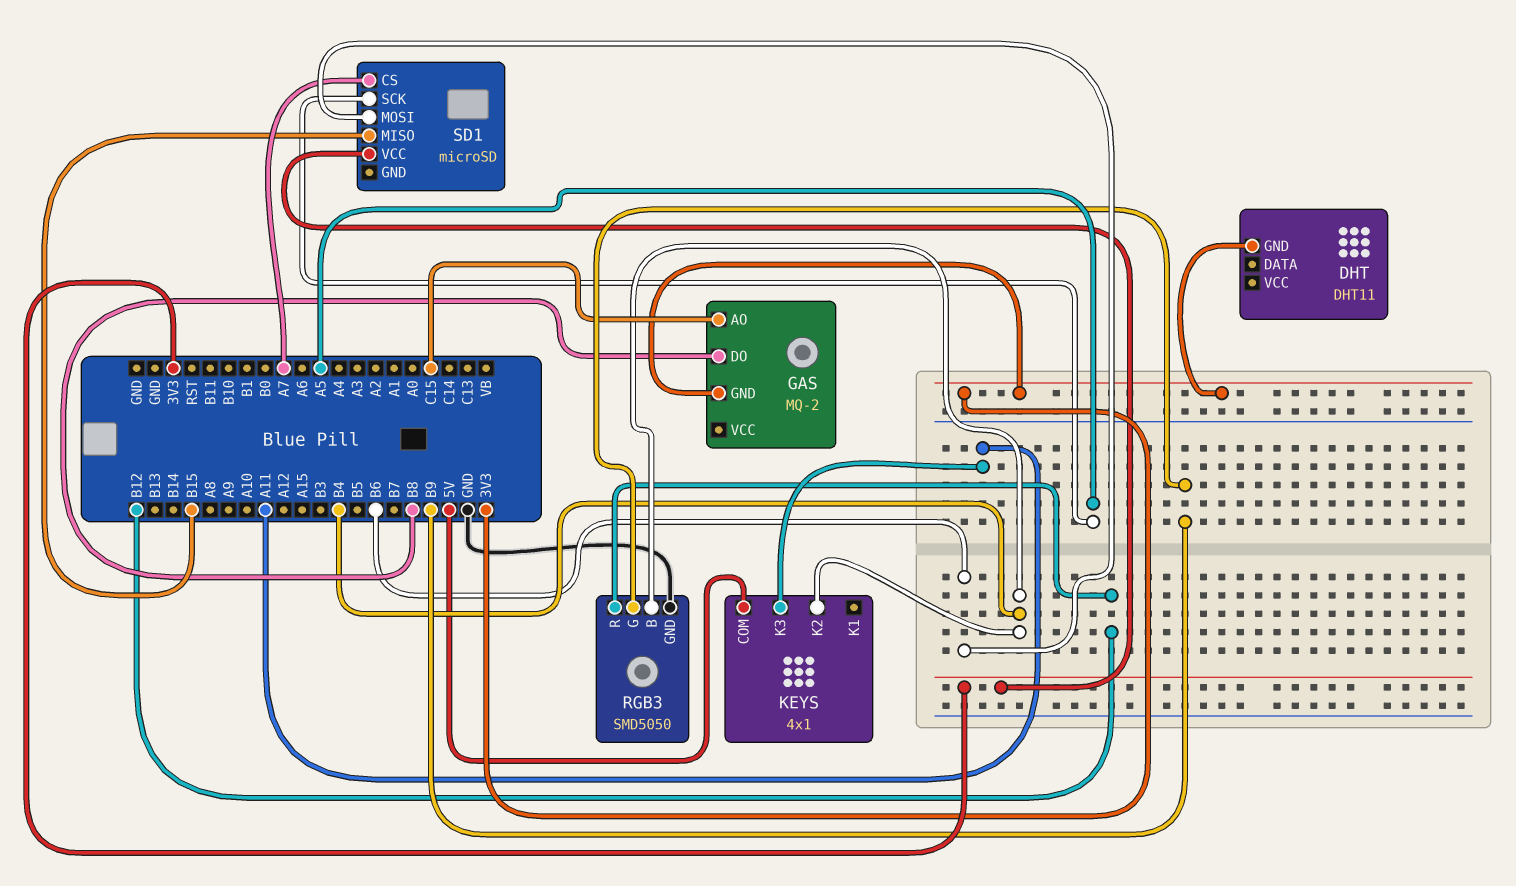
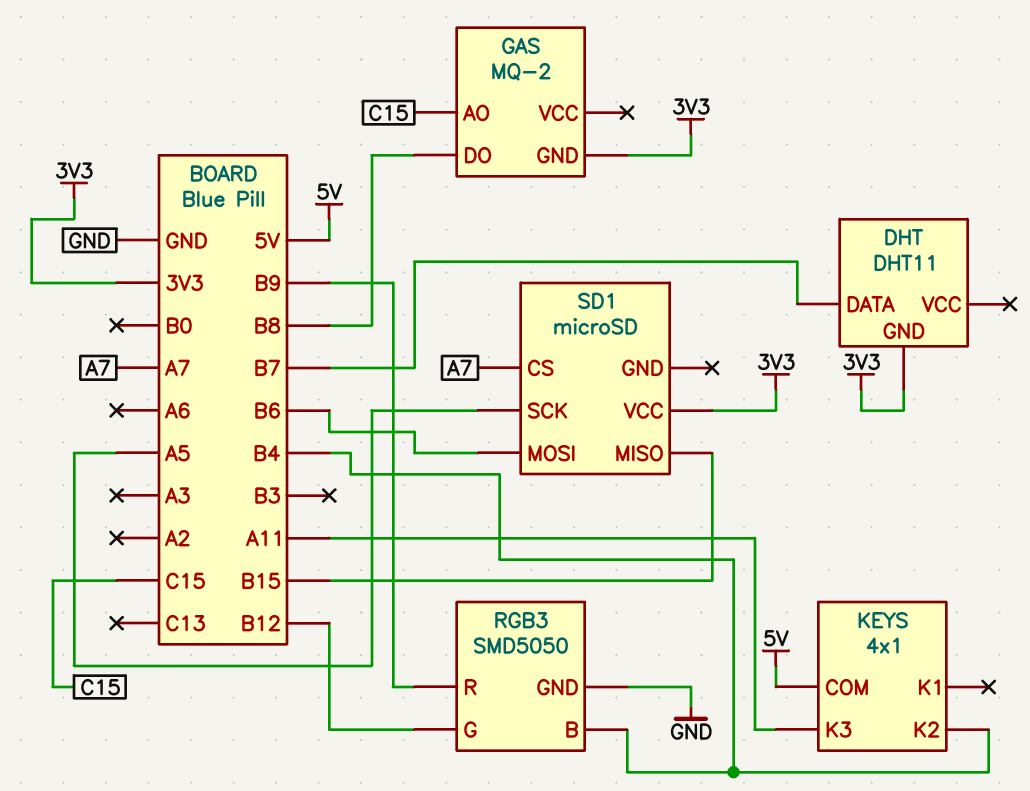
DHT pin DATA: none -> B7
RGB3 pin G: B9 -> B12
RGB3 pin R: B12 -> B9

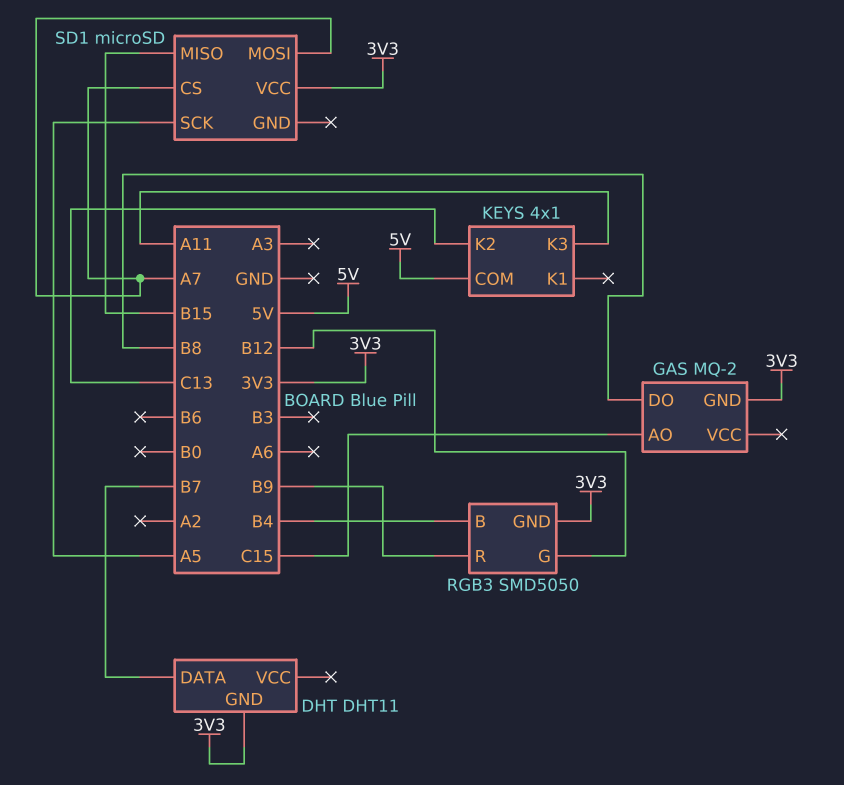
KEYS pin K2: B4 -> C13
RGB3 pin GND: GND -> 3V3
SD1 pin MOSI: B6 -> A7

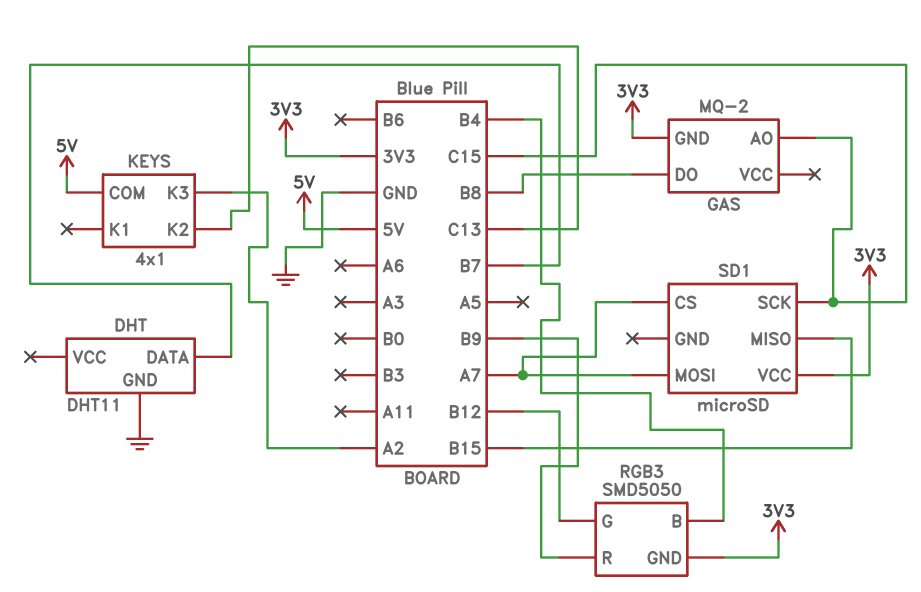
DHT pin GND: 3V3 -> GND
KEYS pin K3: A11 -> A2
SD1 pin SCK: A5 -> C15

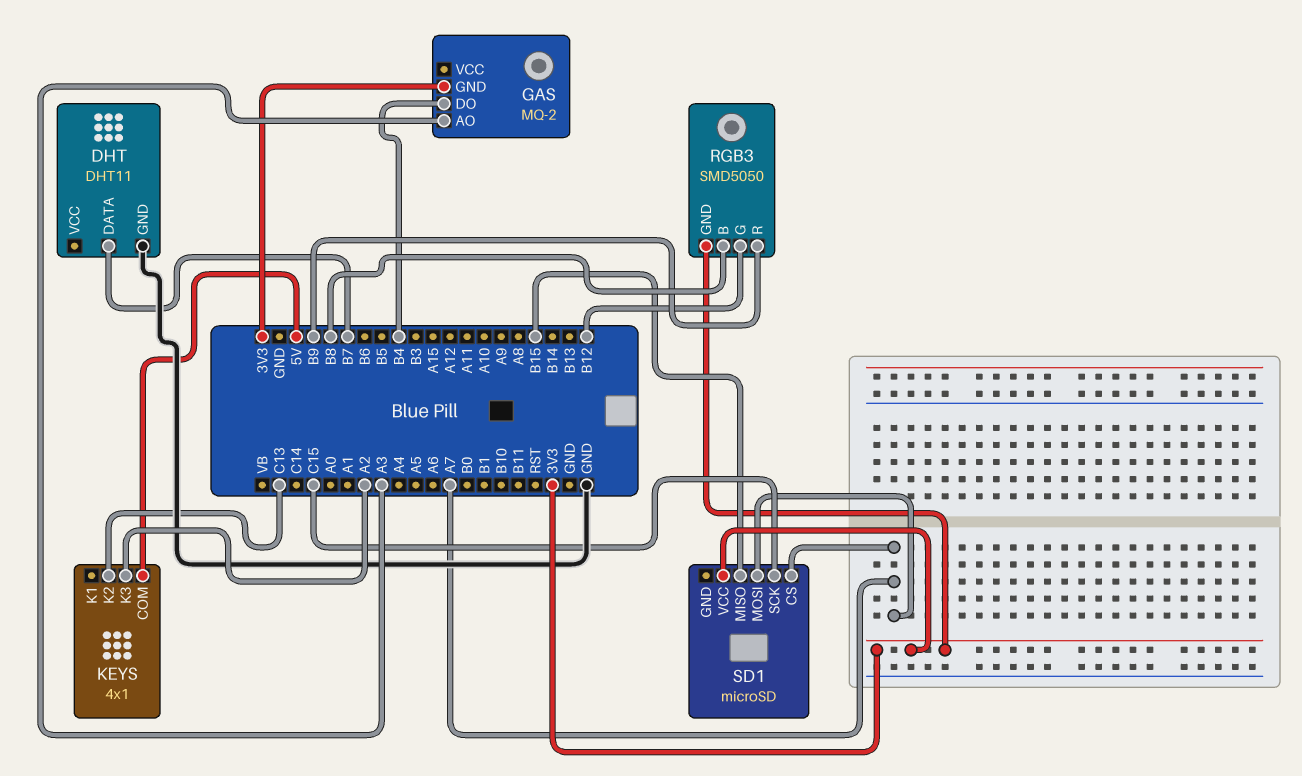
GAS pin AO: C15 -> A3
GAS pin DO: B8 -> B4
RGB3 pin B: B4 -> B8

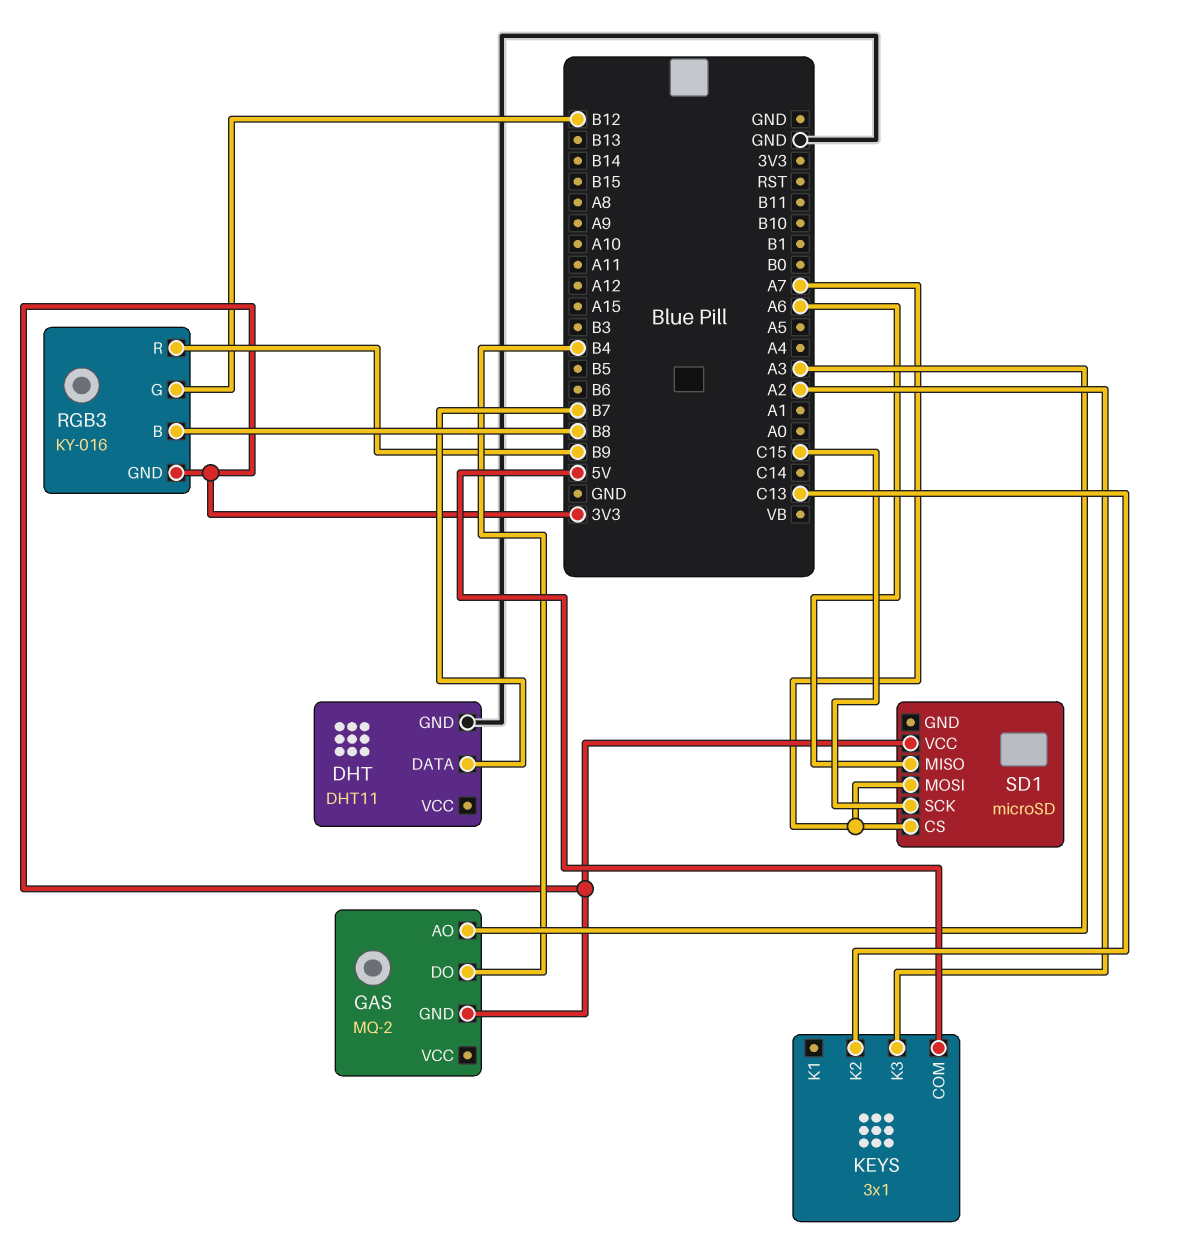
KEYS: 4x1 -> 3x1
RGB3: SMD5050 -> KY-016
SD1 pin MISO: B15 -> A6

